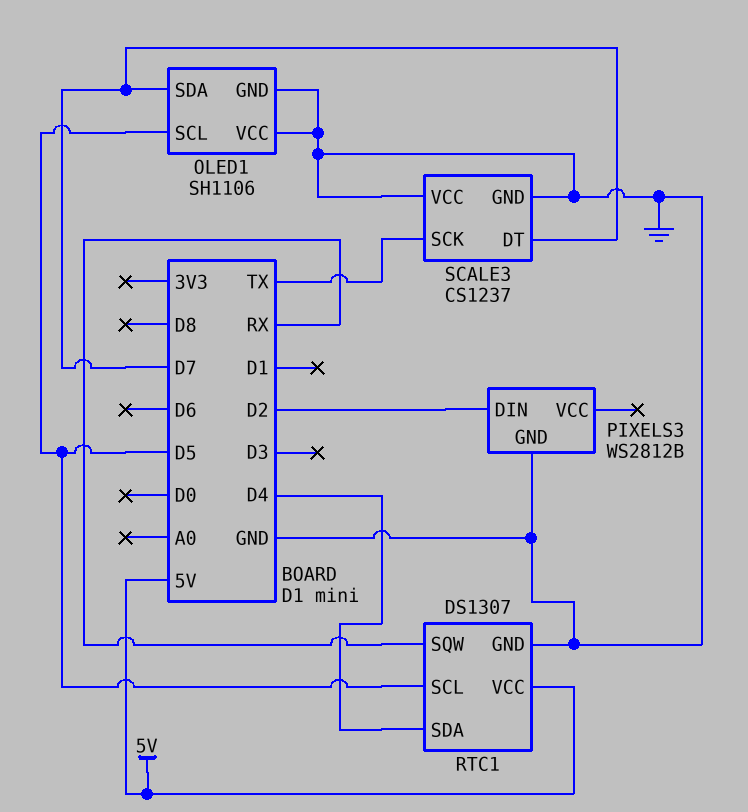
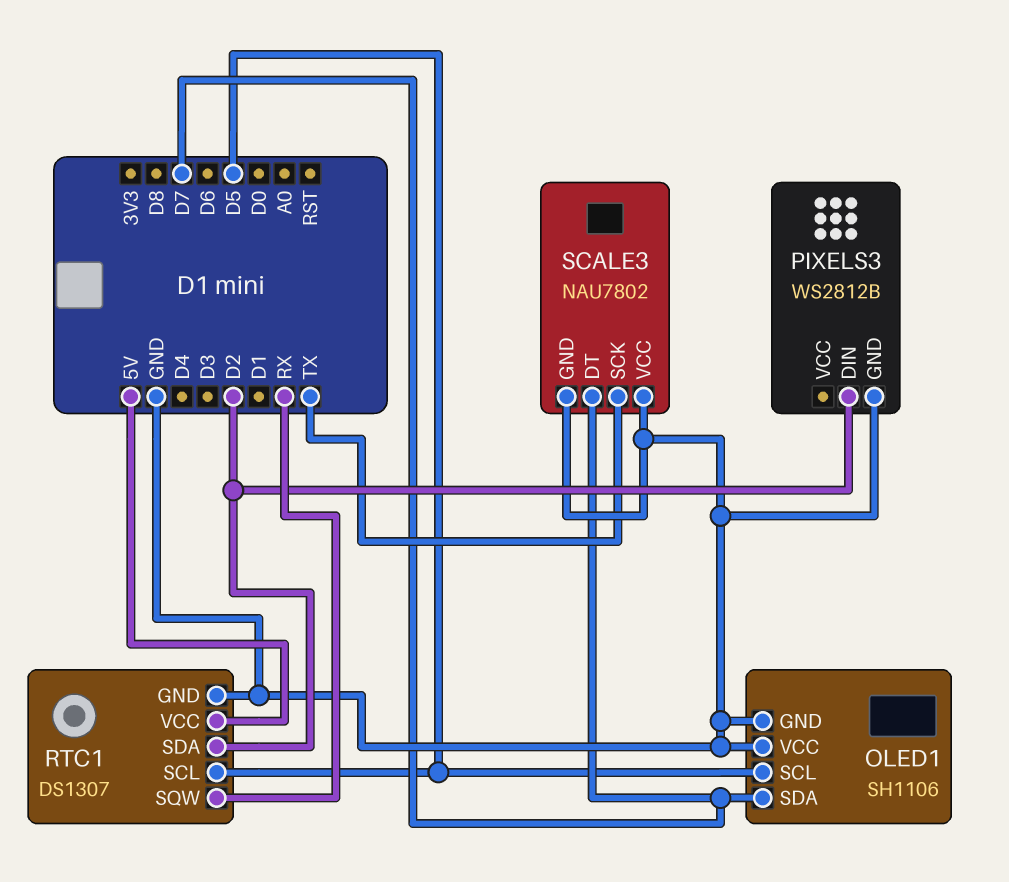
RTC1 pin SDA: D4 -> D2
SCALE3: CS1237 -> NAU7802

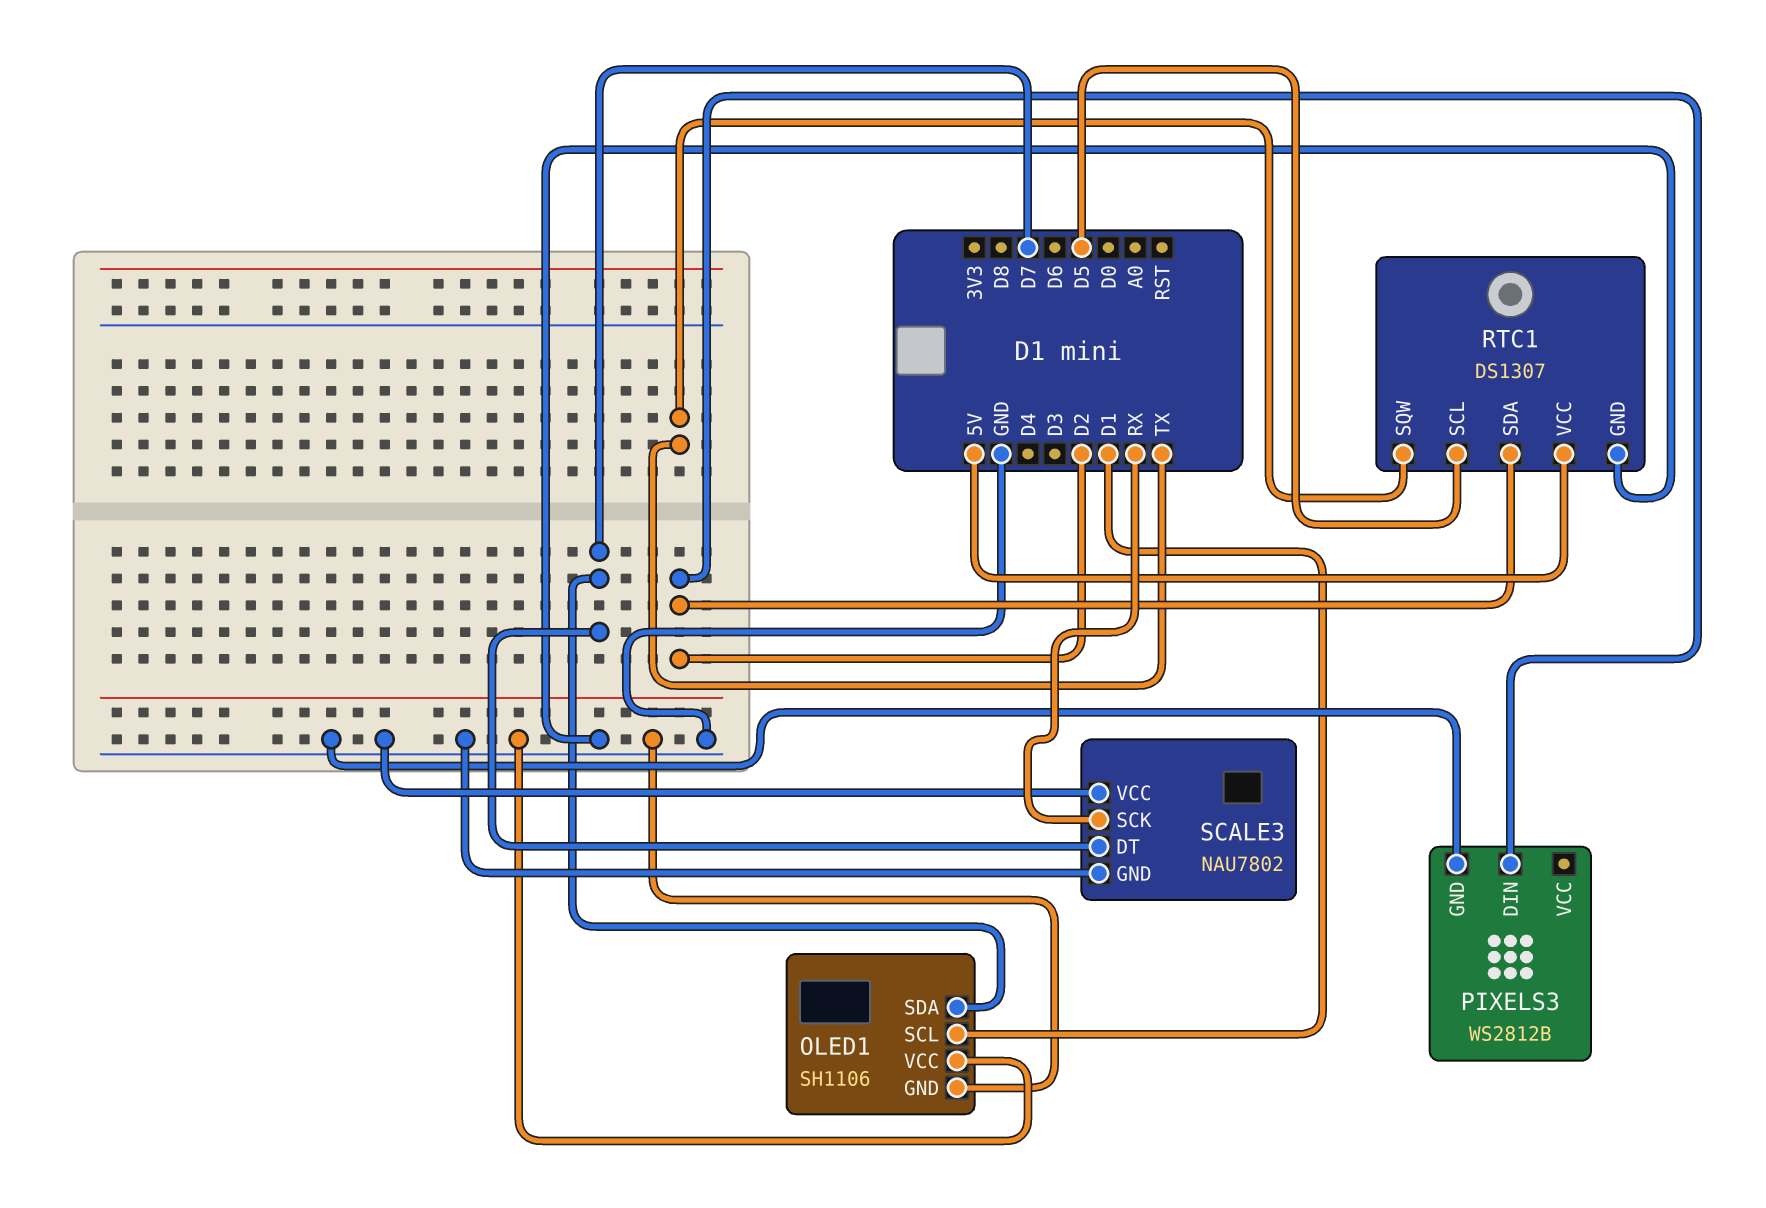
OLED1 pin SCL: D5 -> D1
RTC1 pin SQW: RX -> TX
SCALE3 pin SCK: TX -> RX

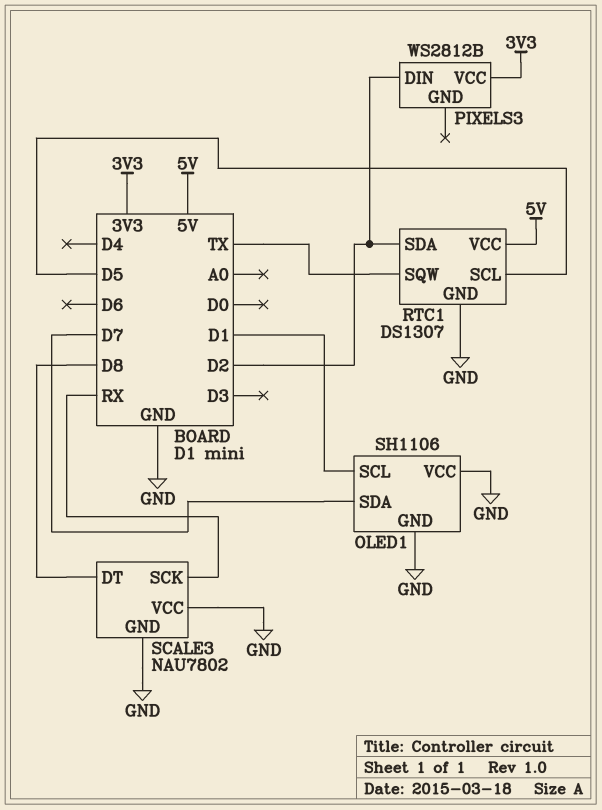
PIXELS3 pin GND: GND -> none
PIXELS3 pin VCC: none -> 3V3
SCALE3 pin DT: D7 -> D8

